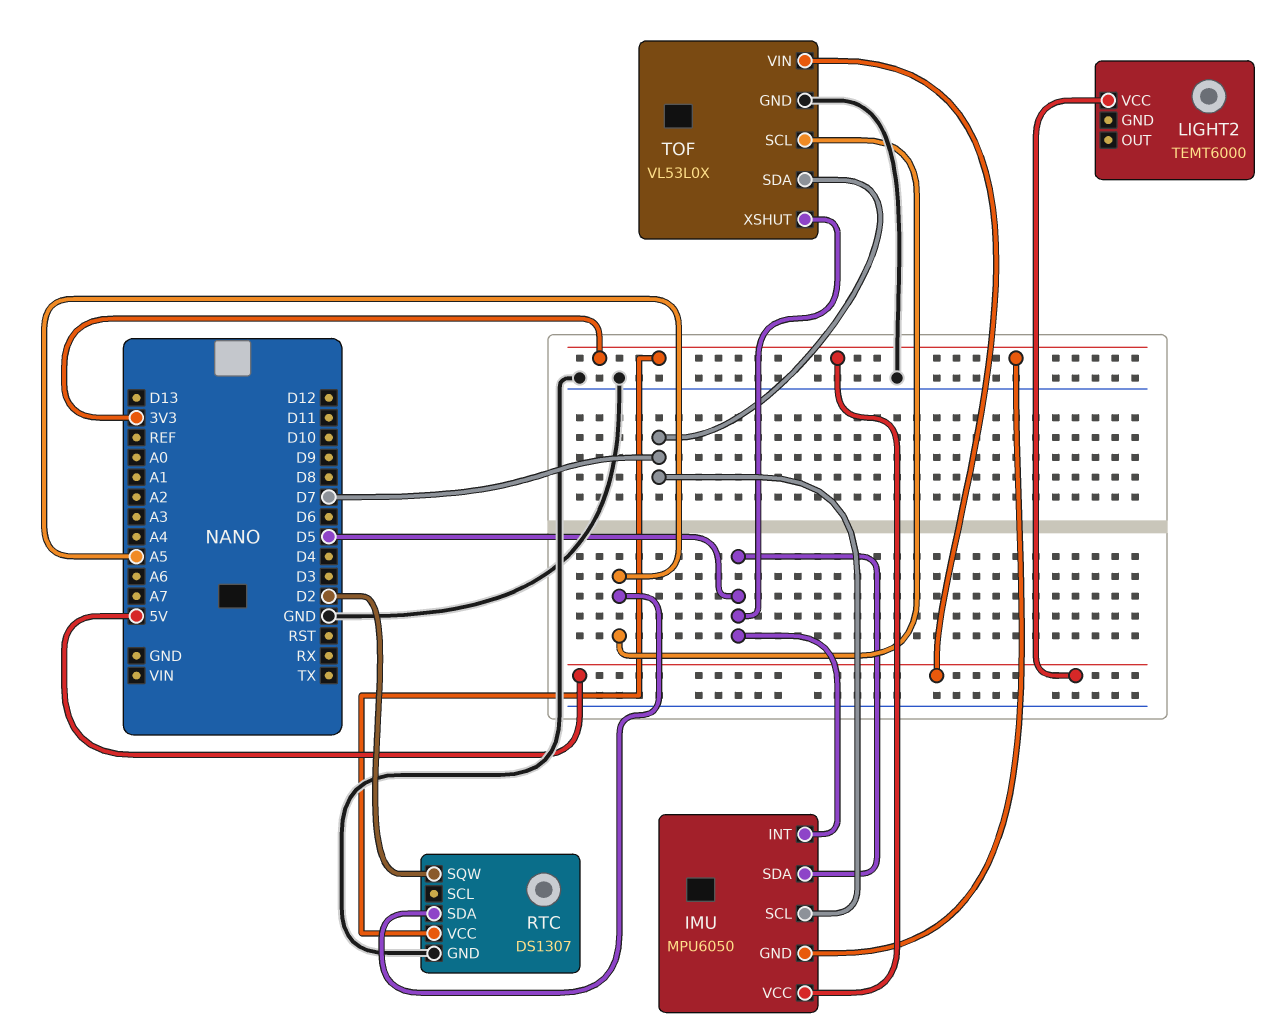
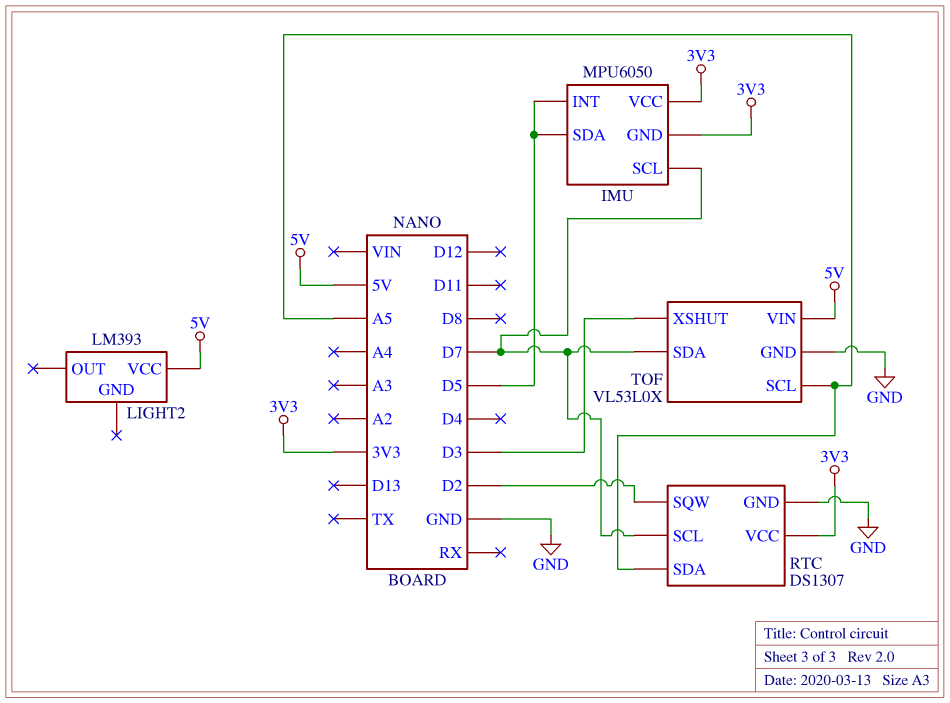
LIGHT2: TEMT6000 -> LM393
RTC pin SCL: none -> D7
TOF pin XSHUT: D5 -> D3

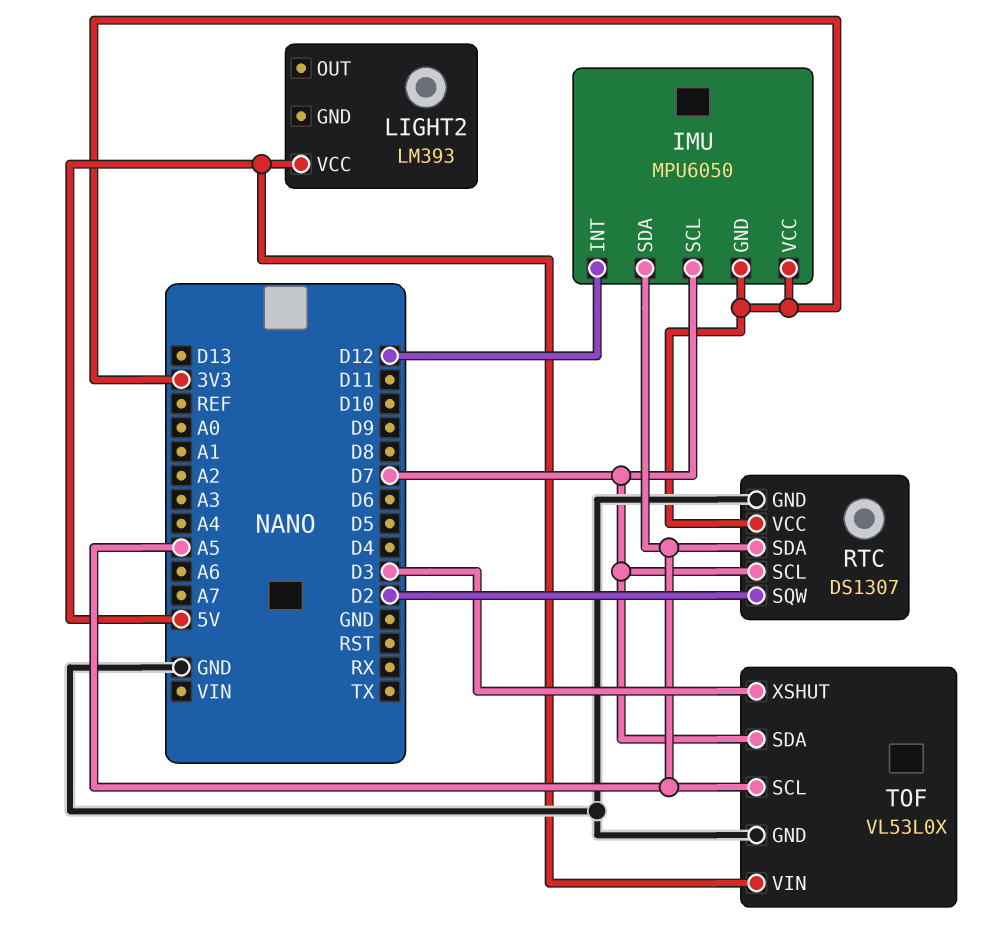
IMU pin INT: D5 -> D12
IMU pin SDA: D5 -> A5

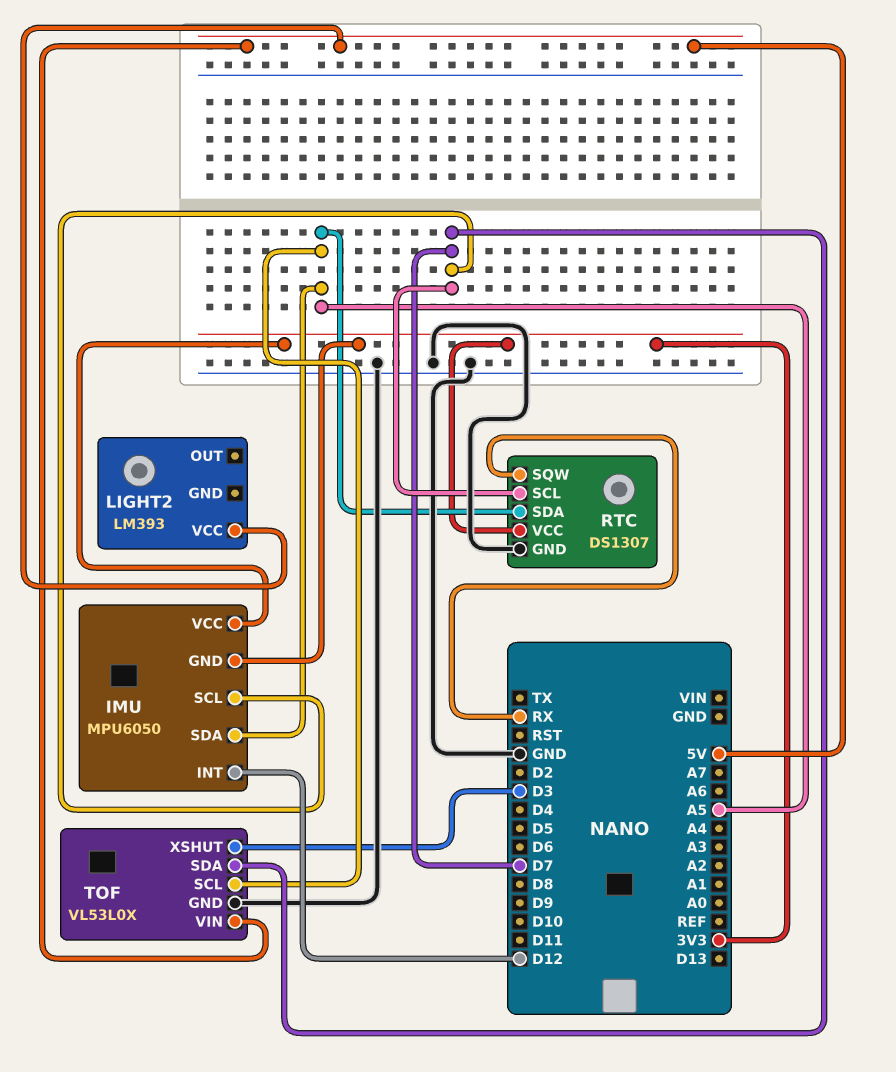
RTC pin SQW: D2 -> RX

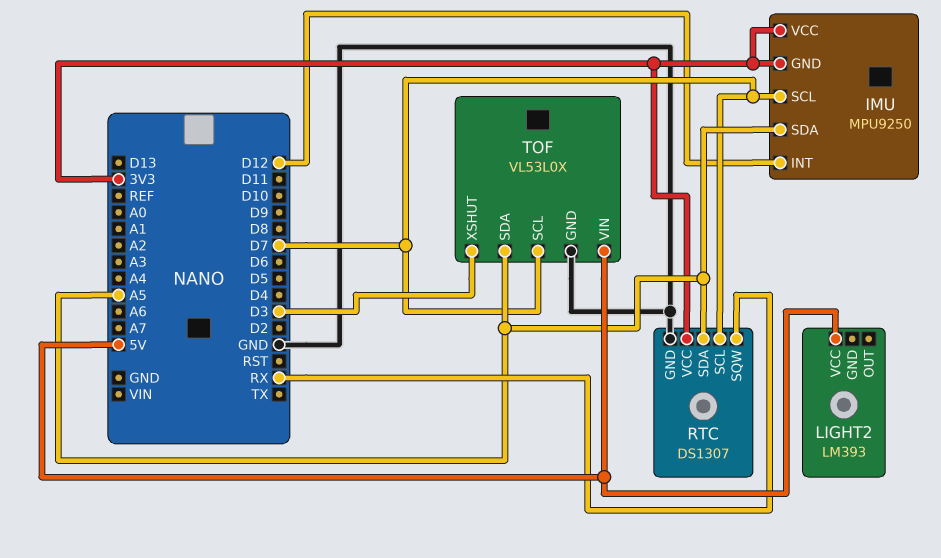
IMU: MPU6050 -> MPU9250
TOF pin SCL: A5 -> D7
TOF pin SDA: D7 -> A5

